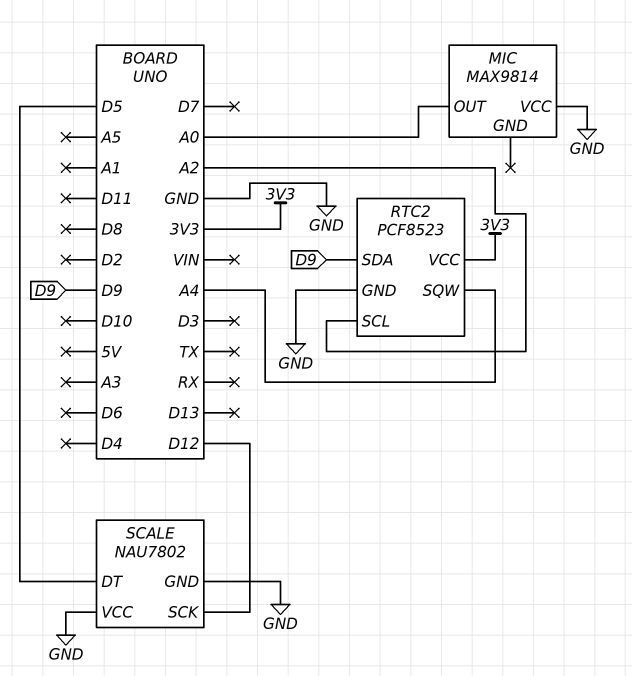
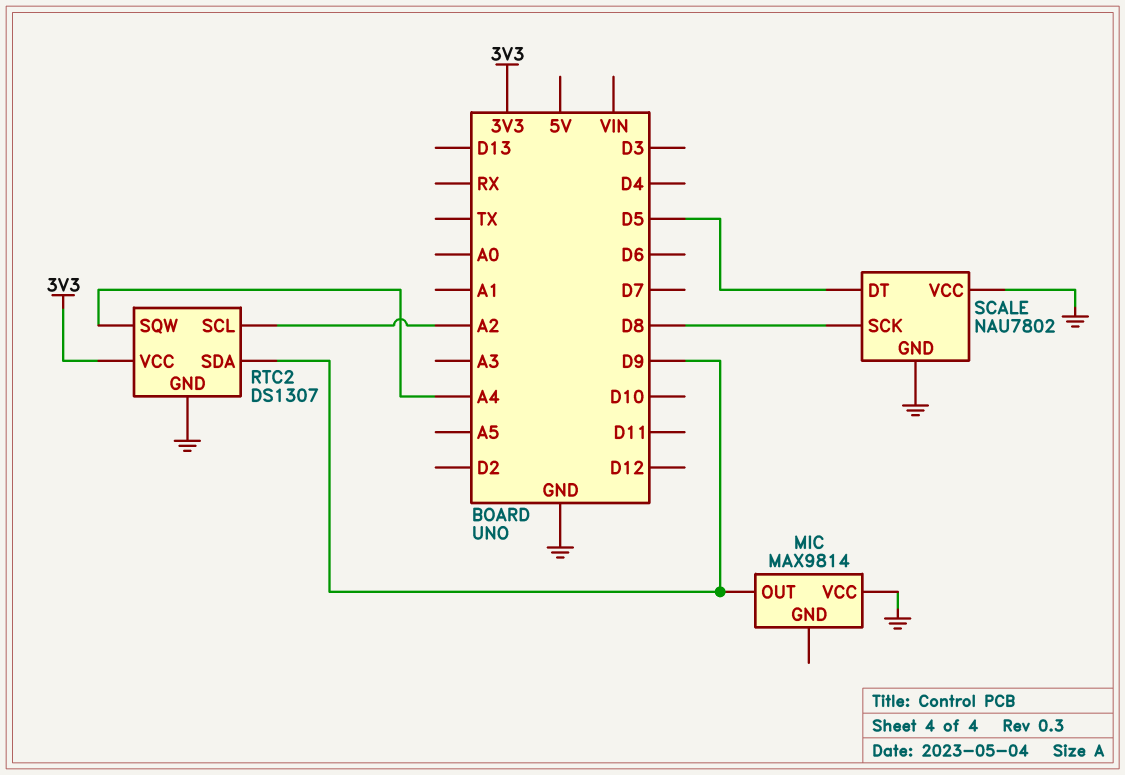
MIC pin OUT: A0 -> D9
RTC2: PCF8523 -> DS1307
SCALE pin SCK: D12 -> D8

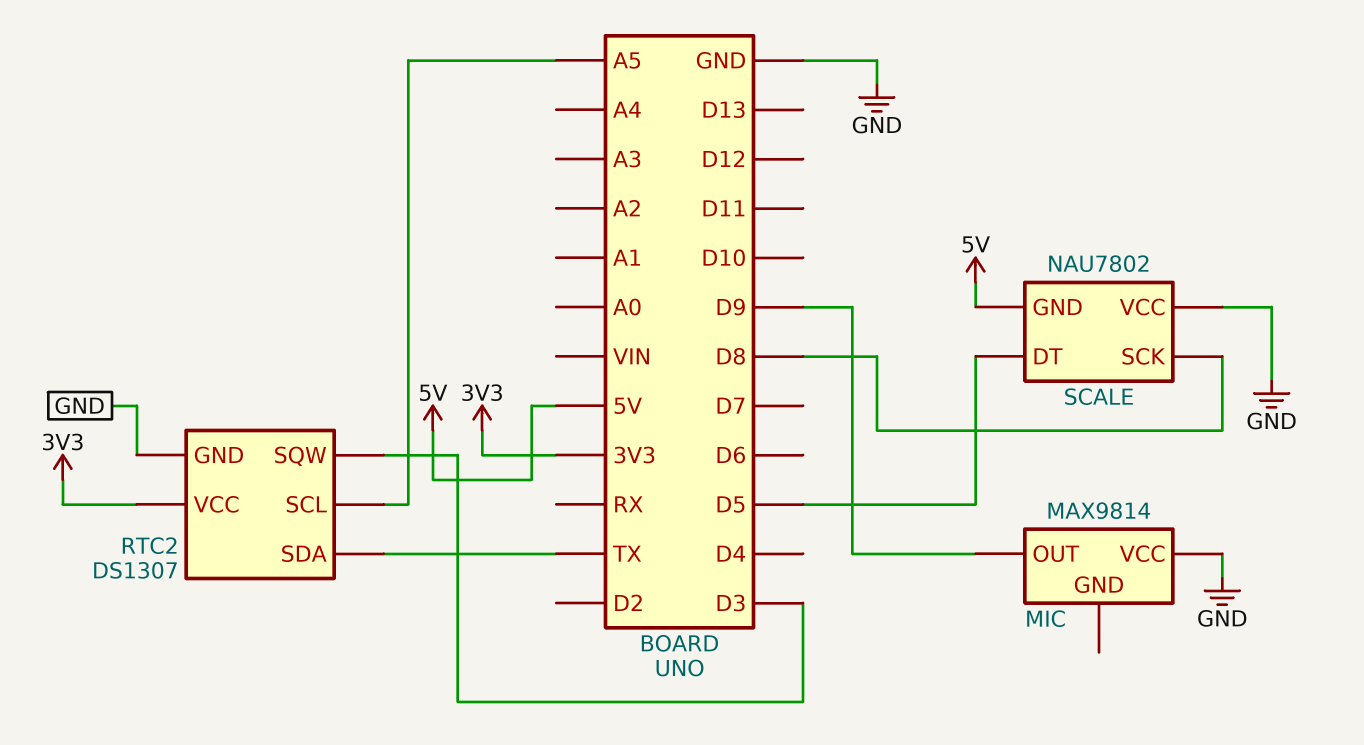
RTC2 pin SCL: A2 -> A5
RTC2 pin SDA: D9 -> TX
RTC2 pin SQW: A4 -> D3
SCALE pin GND: GND -> 5V

